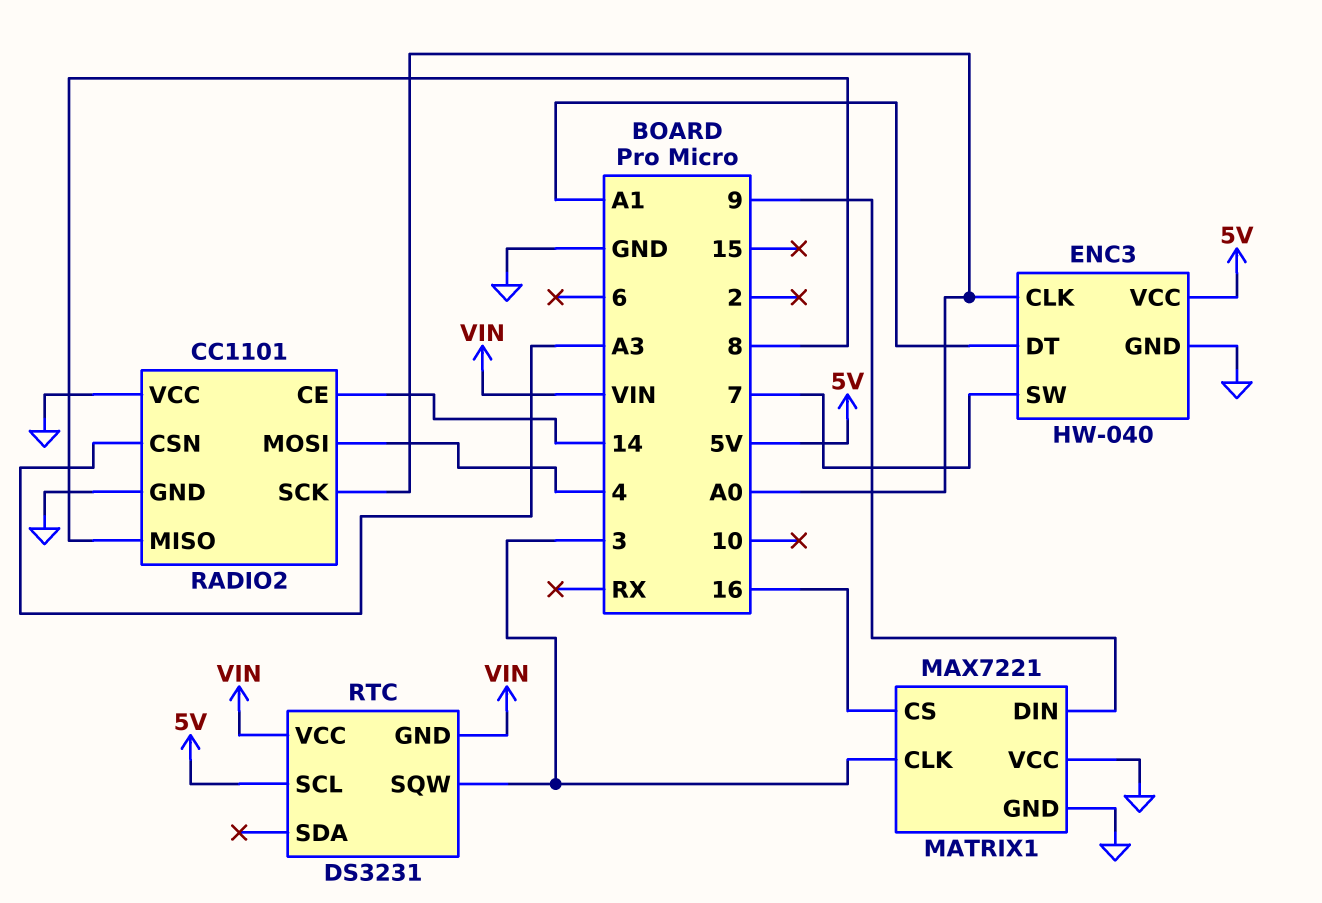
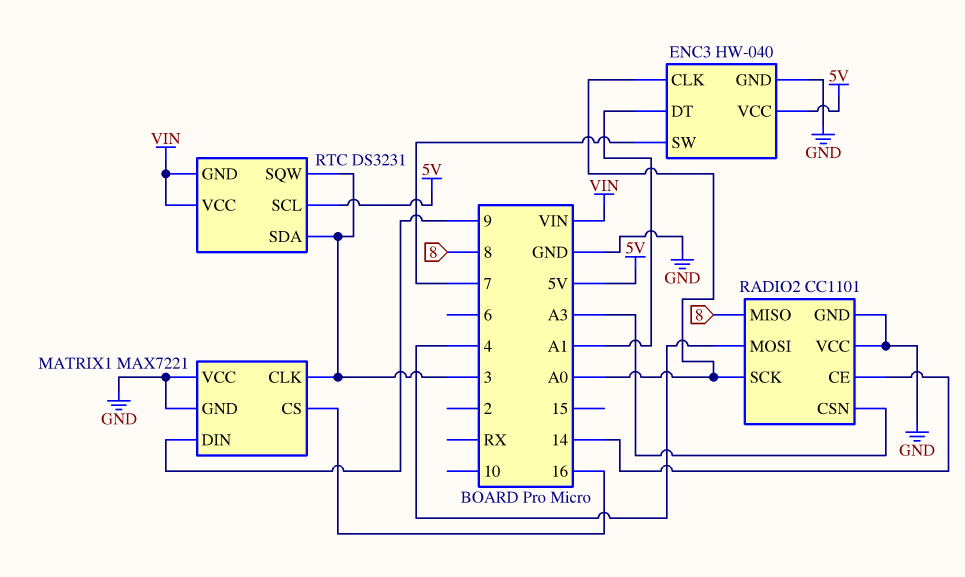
RTC pin SDA: none -> 3

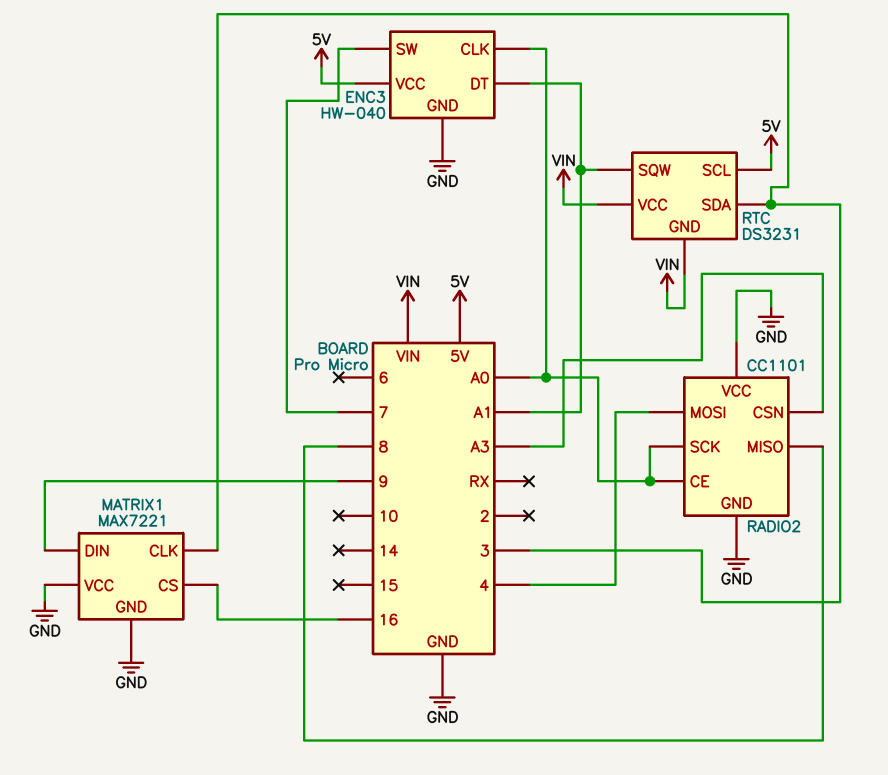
RADIO2 pin CE: 14 -> A0
RTC pin SQW: 3 -> A1

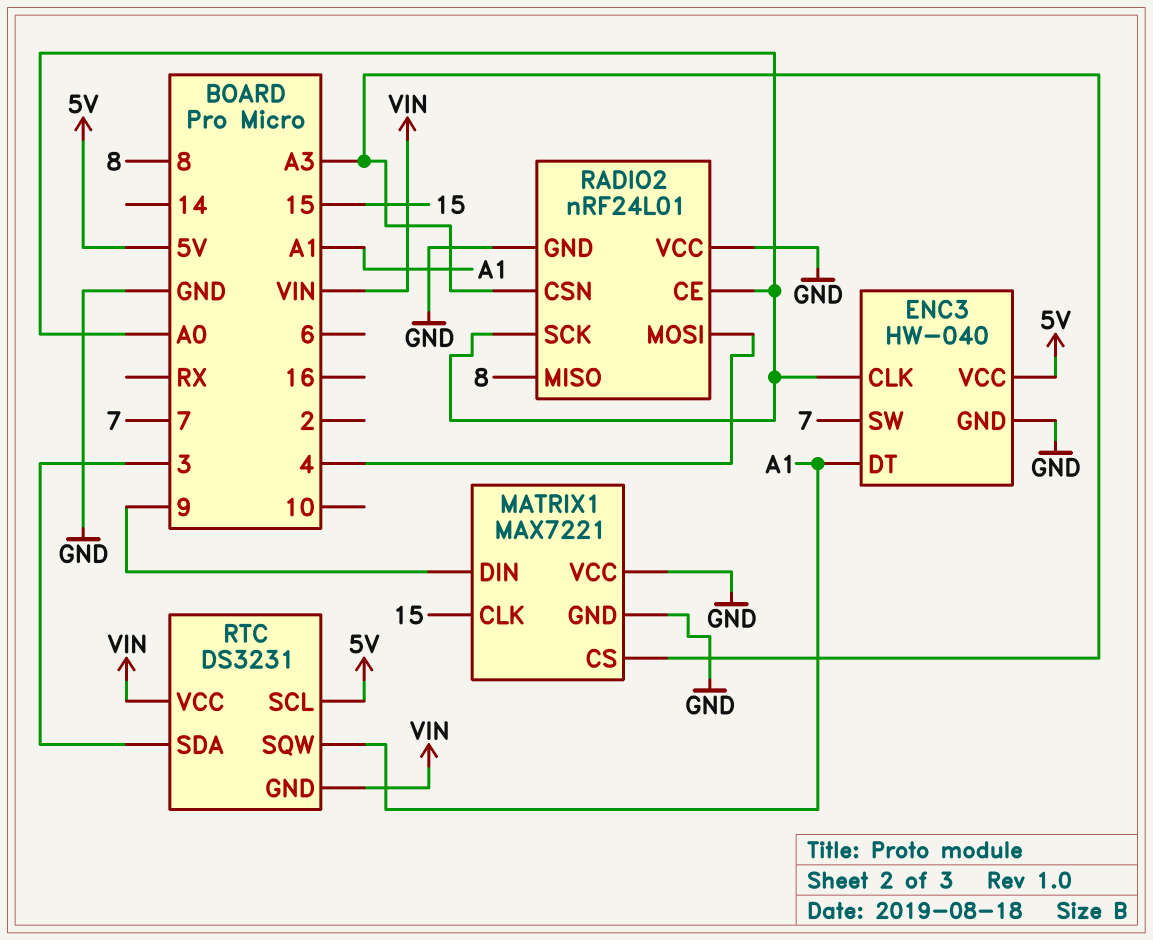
MATRIX1 pin CLK: 3 -> 15
MATRIX1 pin CS: 16 -> A3
RADIO2: CC1101 -> nRF24L01

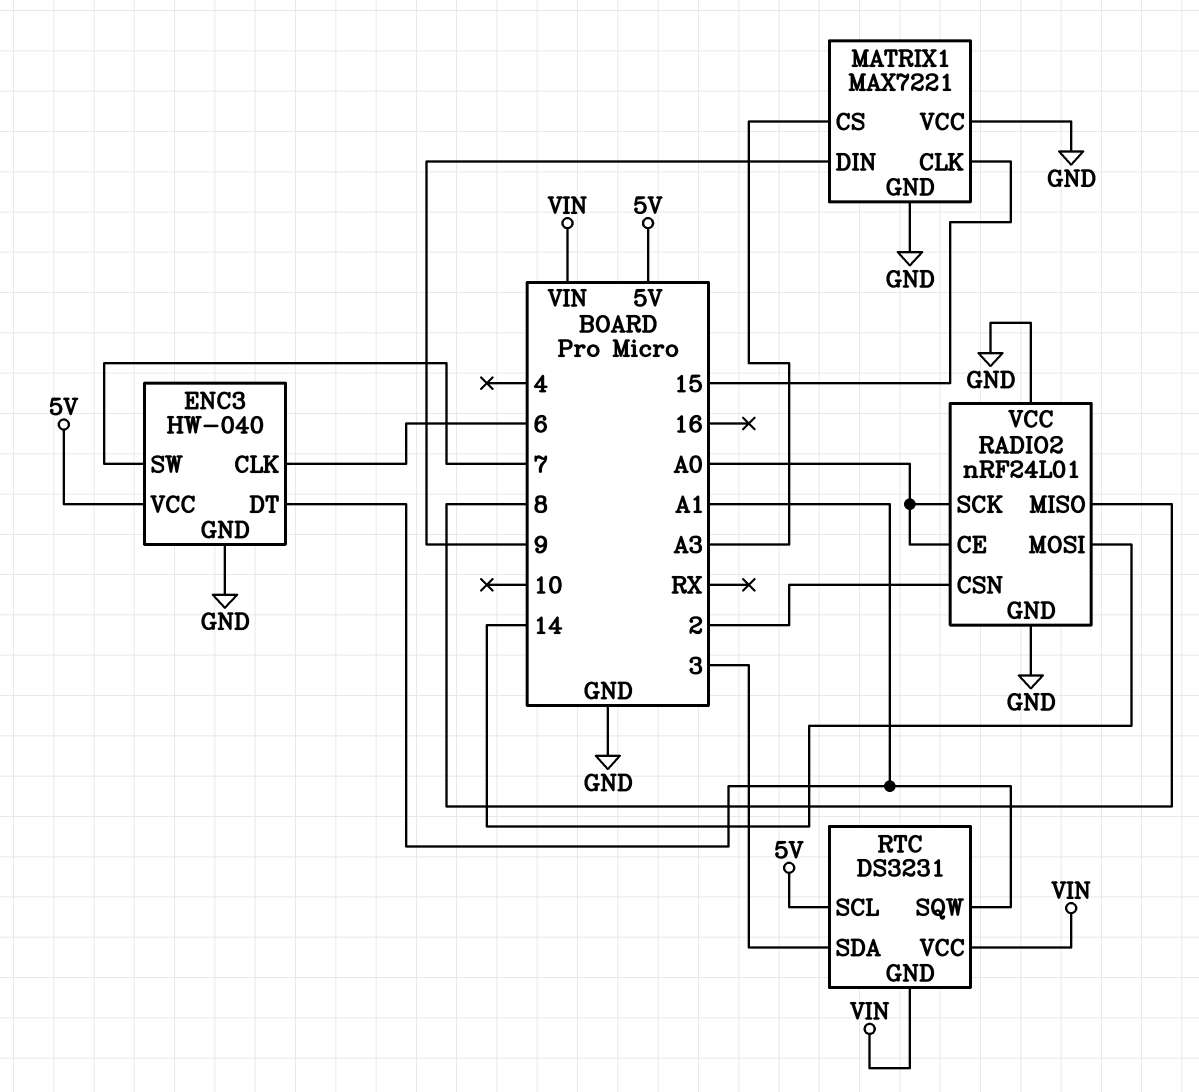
ENC3 pin CLK: A0 -> 6
RADIO2 pin CSN: A3 -> 2
RADIO2 pin MOSI: 4 -> 14

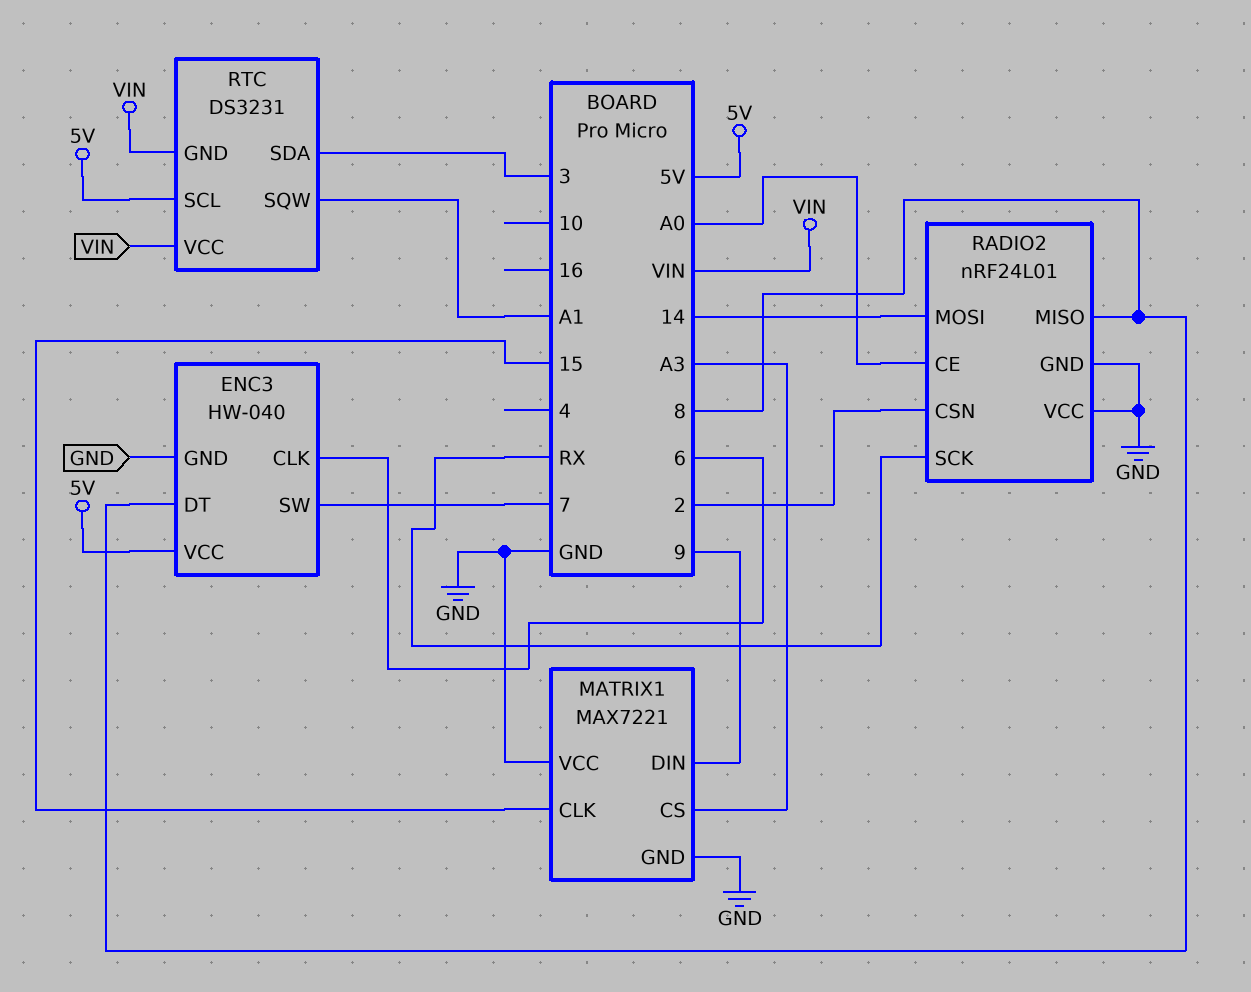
ENC3 pin DT: A1 -> 8
RADIO2 pin SCK: A0 -> RX

